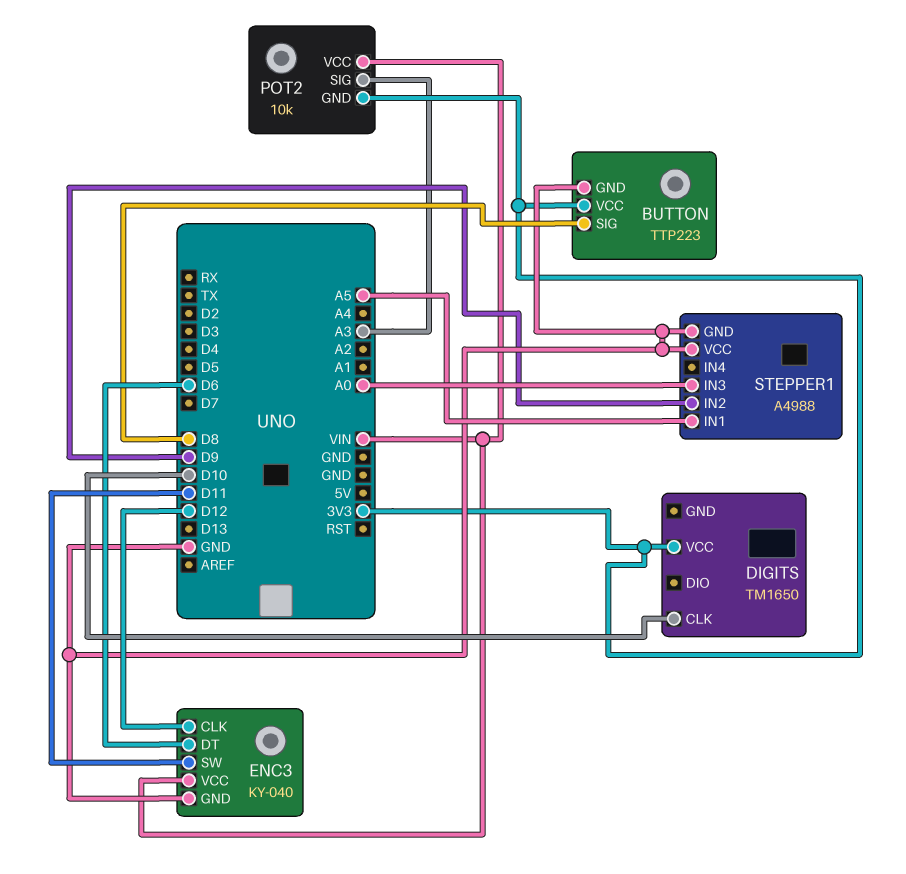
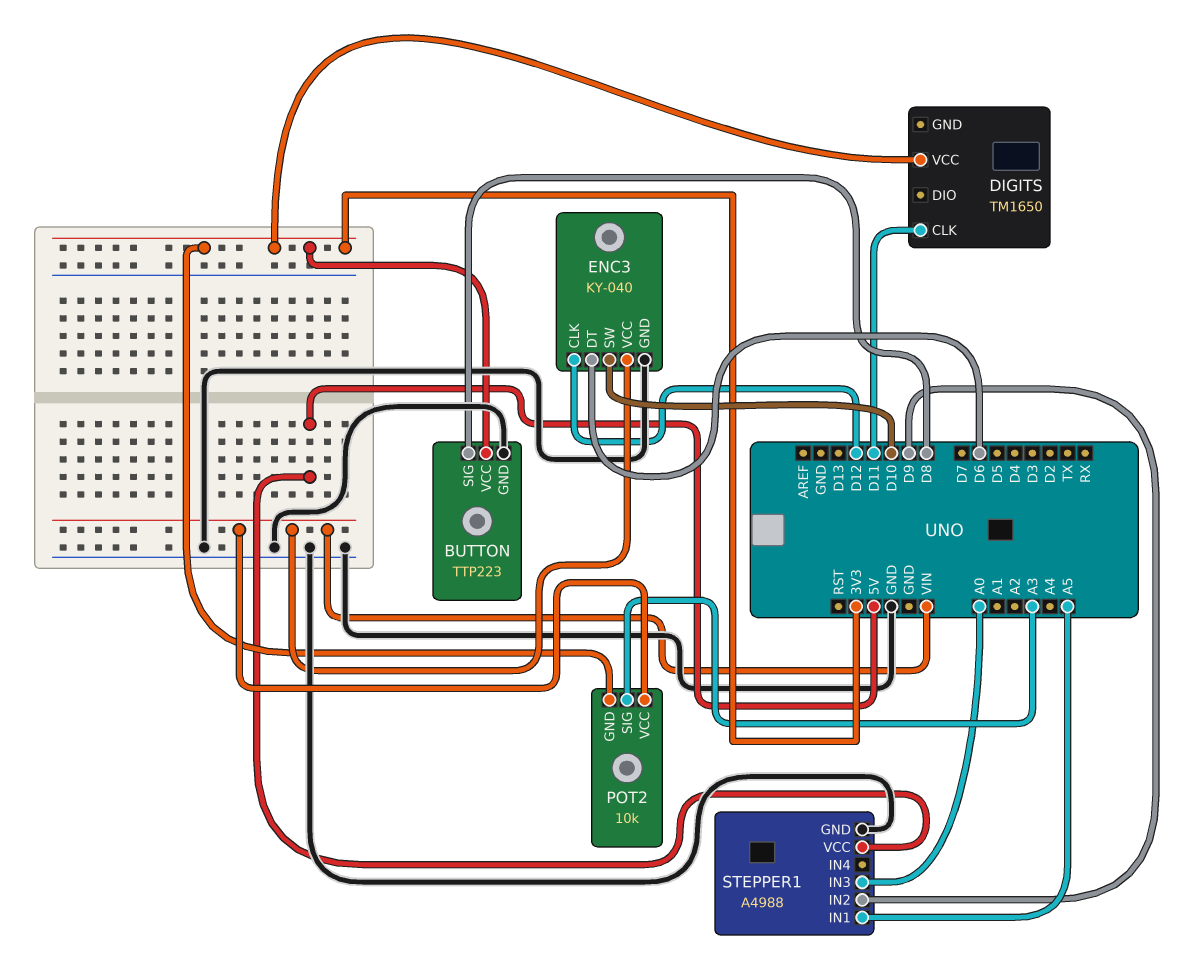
DIGITS pin CLK: D10 -> D11
ENC3 pin SW: D11 -> D10
STEPPER1 pin VCC: GND -> 5V

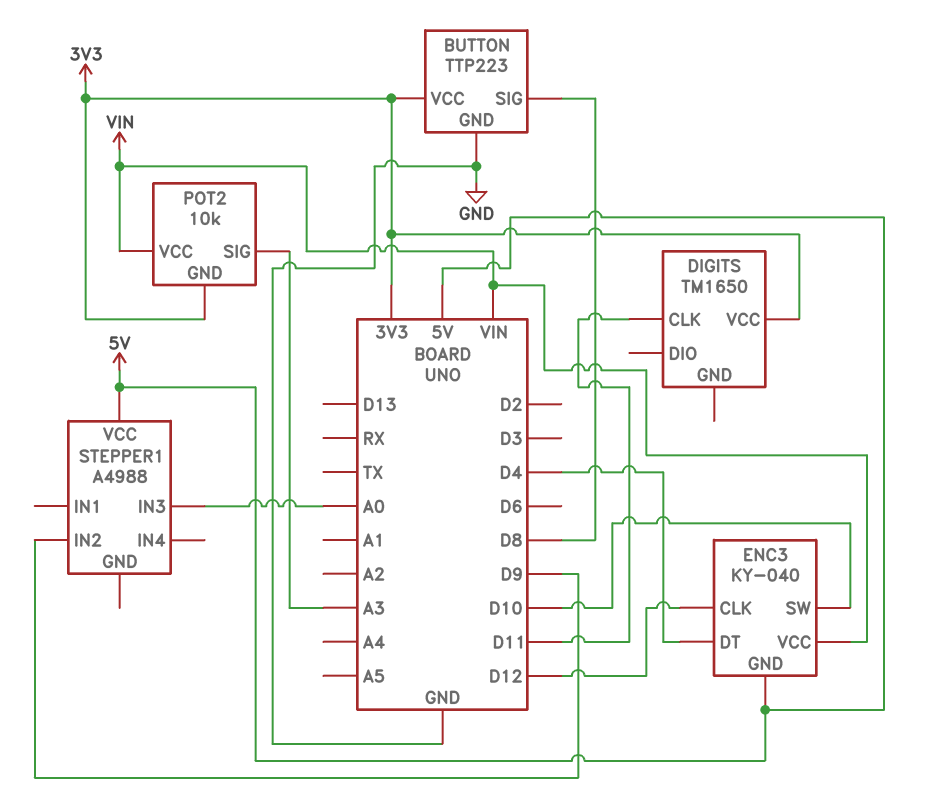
ENC3 pin DT: D6 -> D4
ENC3 pin GND: GND -> 5V
STEPPER1 pin GND: GND -> none
STEPPER1 pin IN1: A5 -> none

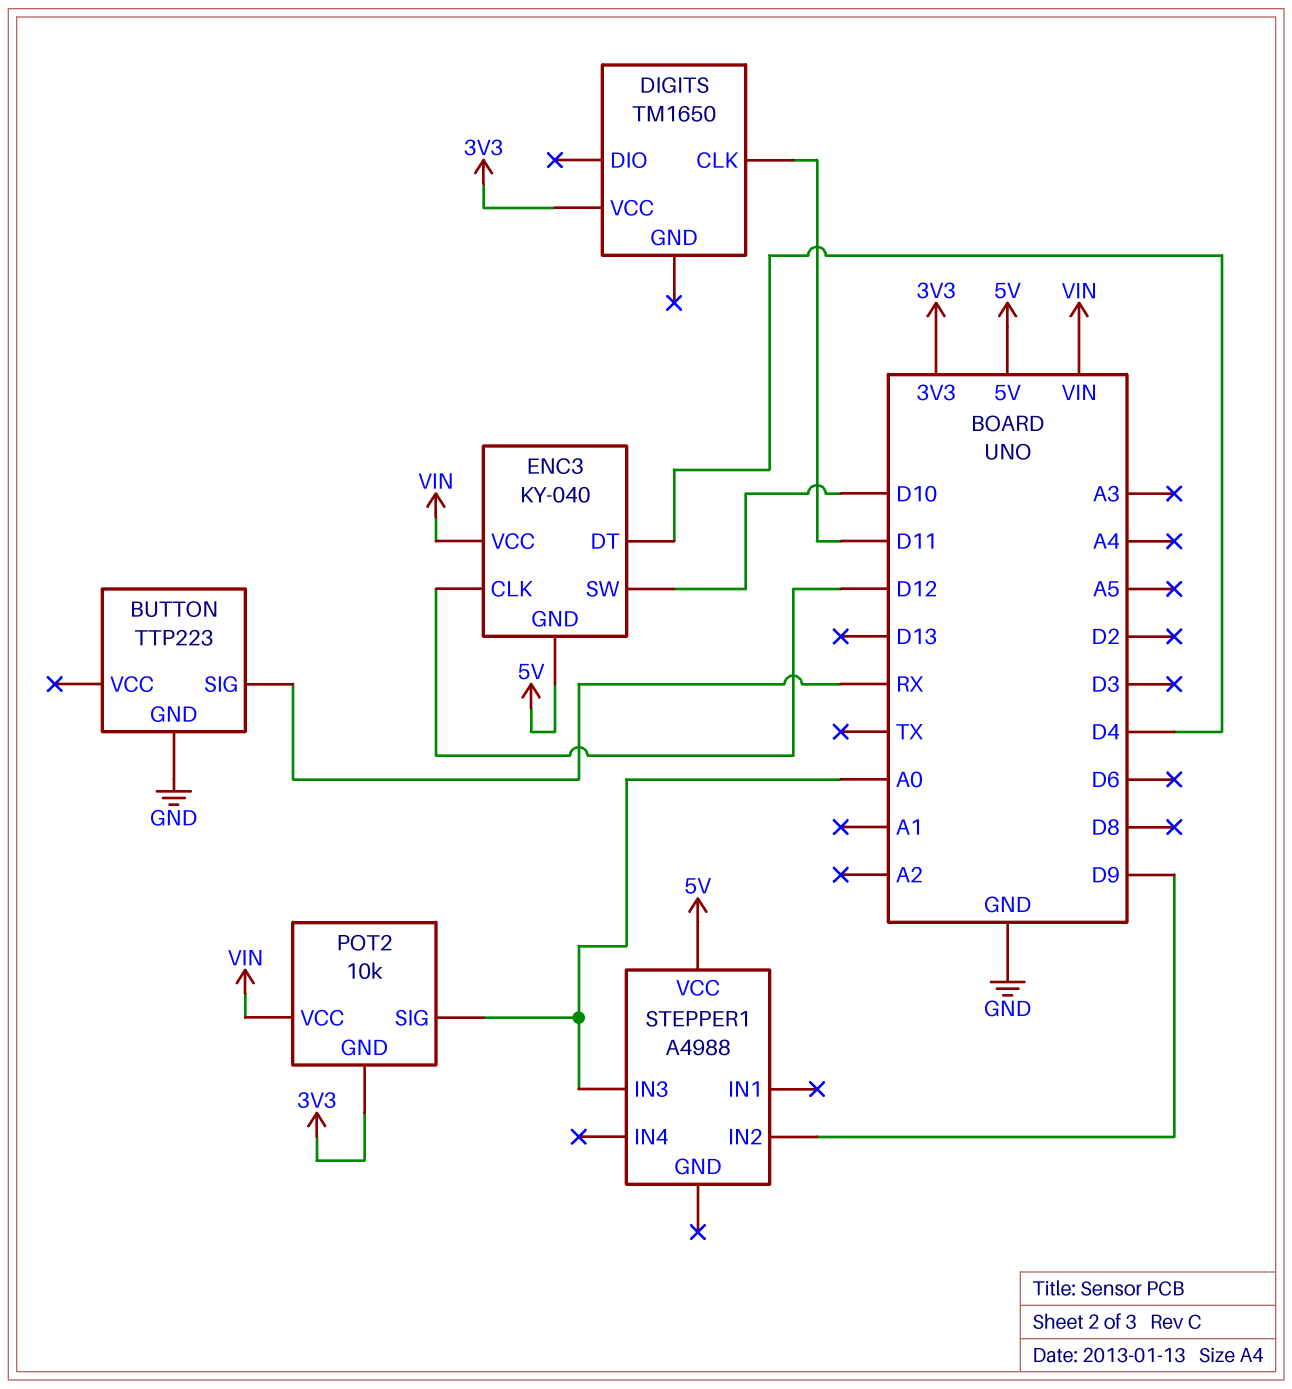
BUTTON pin SIG: D8 -> RX
BUTTON pin VCC: 3V3 -> none
POT2 pin SIG: A3 -> A0

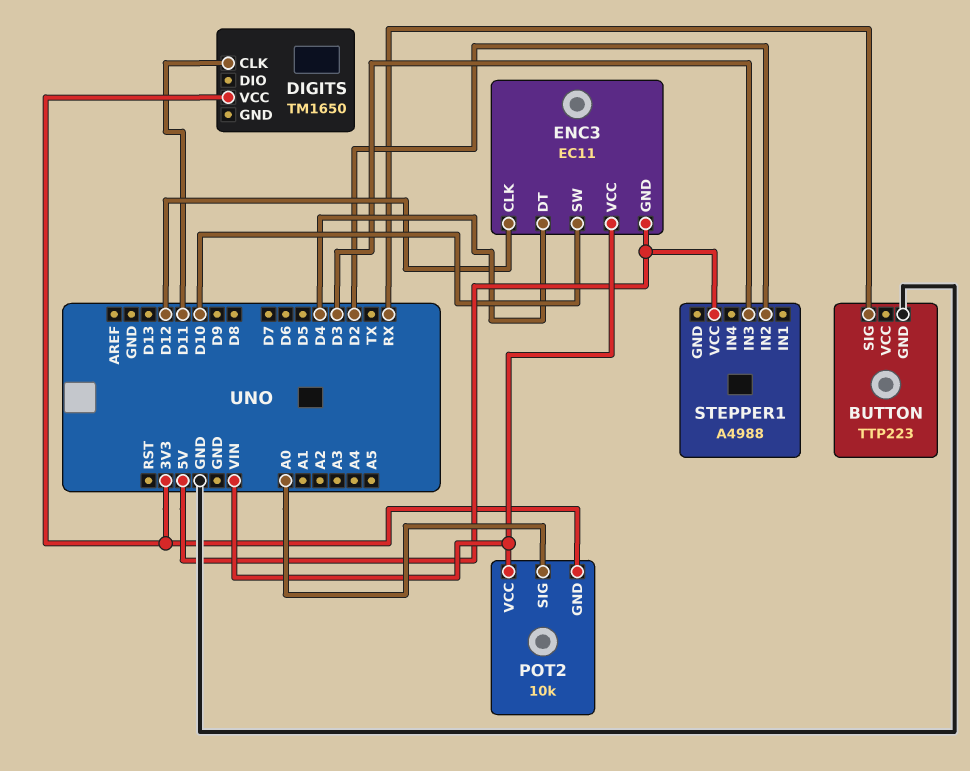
ENC3: KY-040 -> EC11
STEPPER1 pin IN2: D9 -> D2
STEPPER1 pin IN3: A0 -> D3

